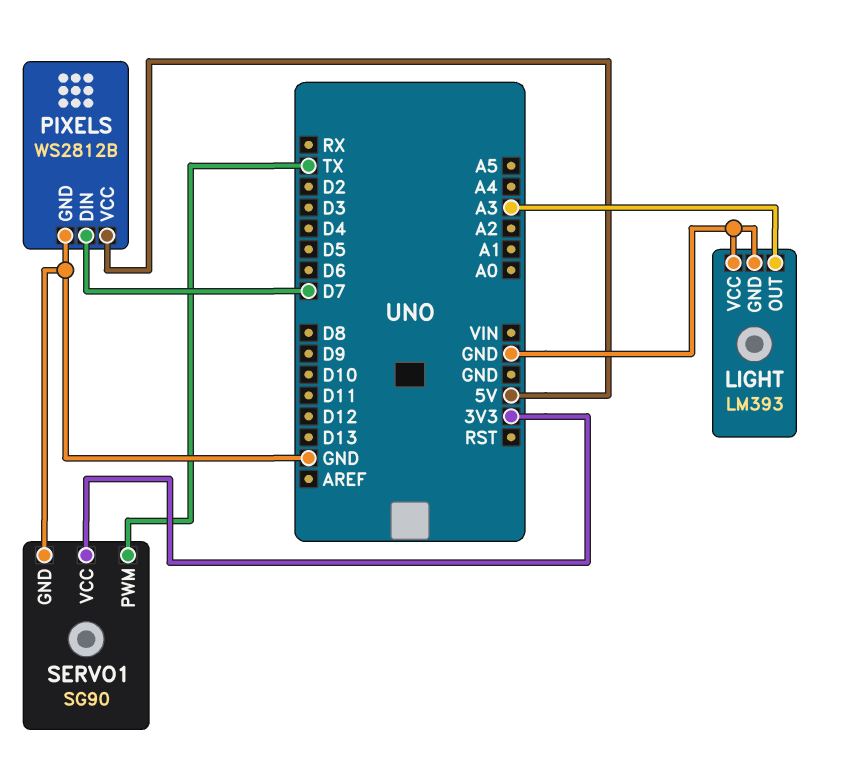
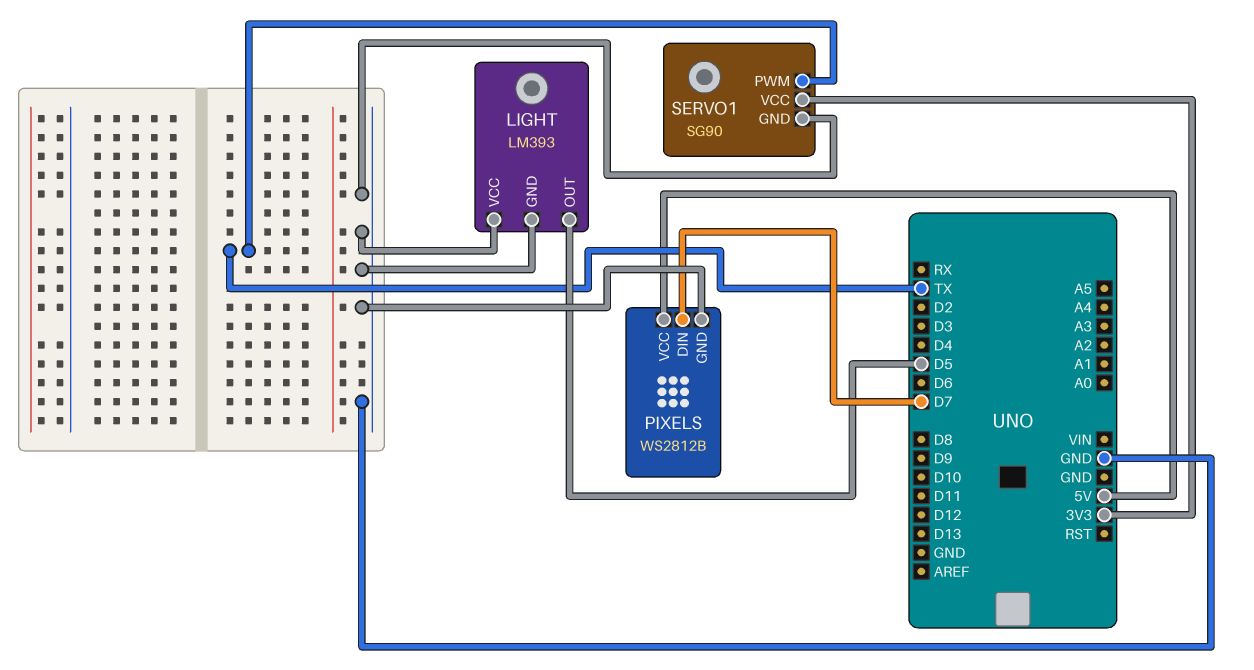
LIGHT pin OUT: A3 -> D5

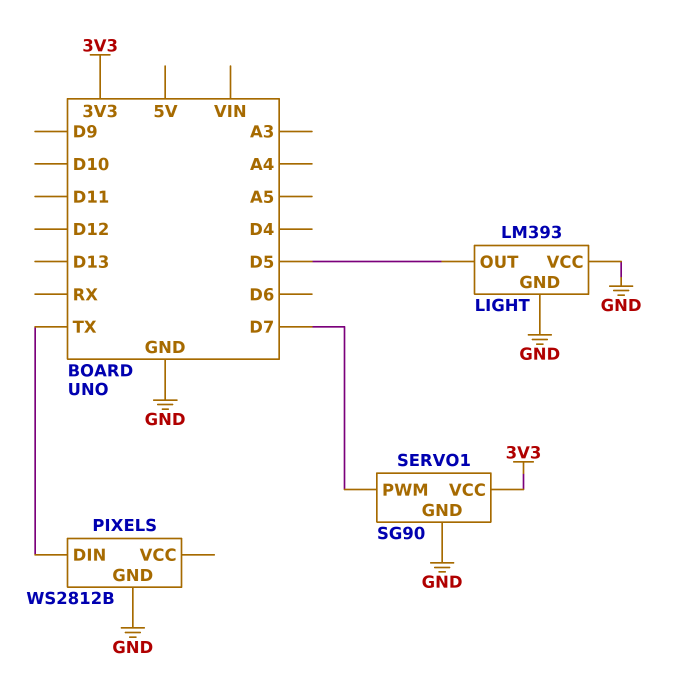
PIXELS pin DIN: D7 -> TX
PIXELS pin VCC: 5V -> none
SERVO1 pin PWM: TX -> D7

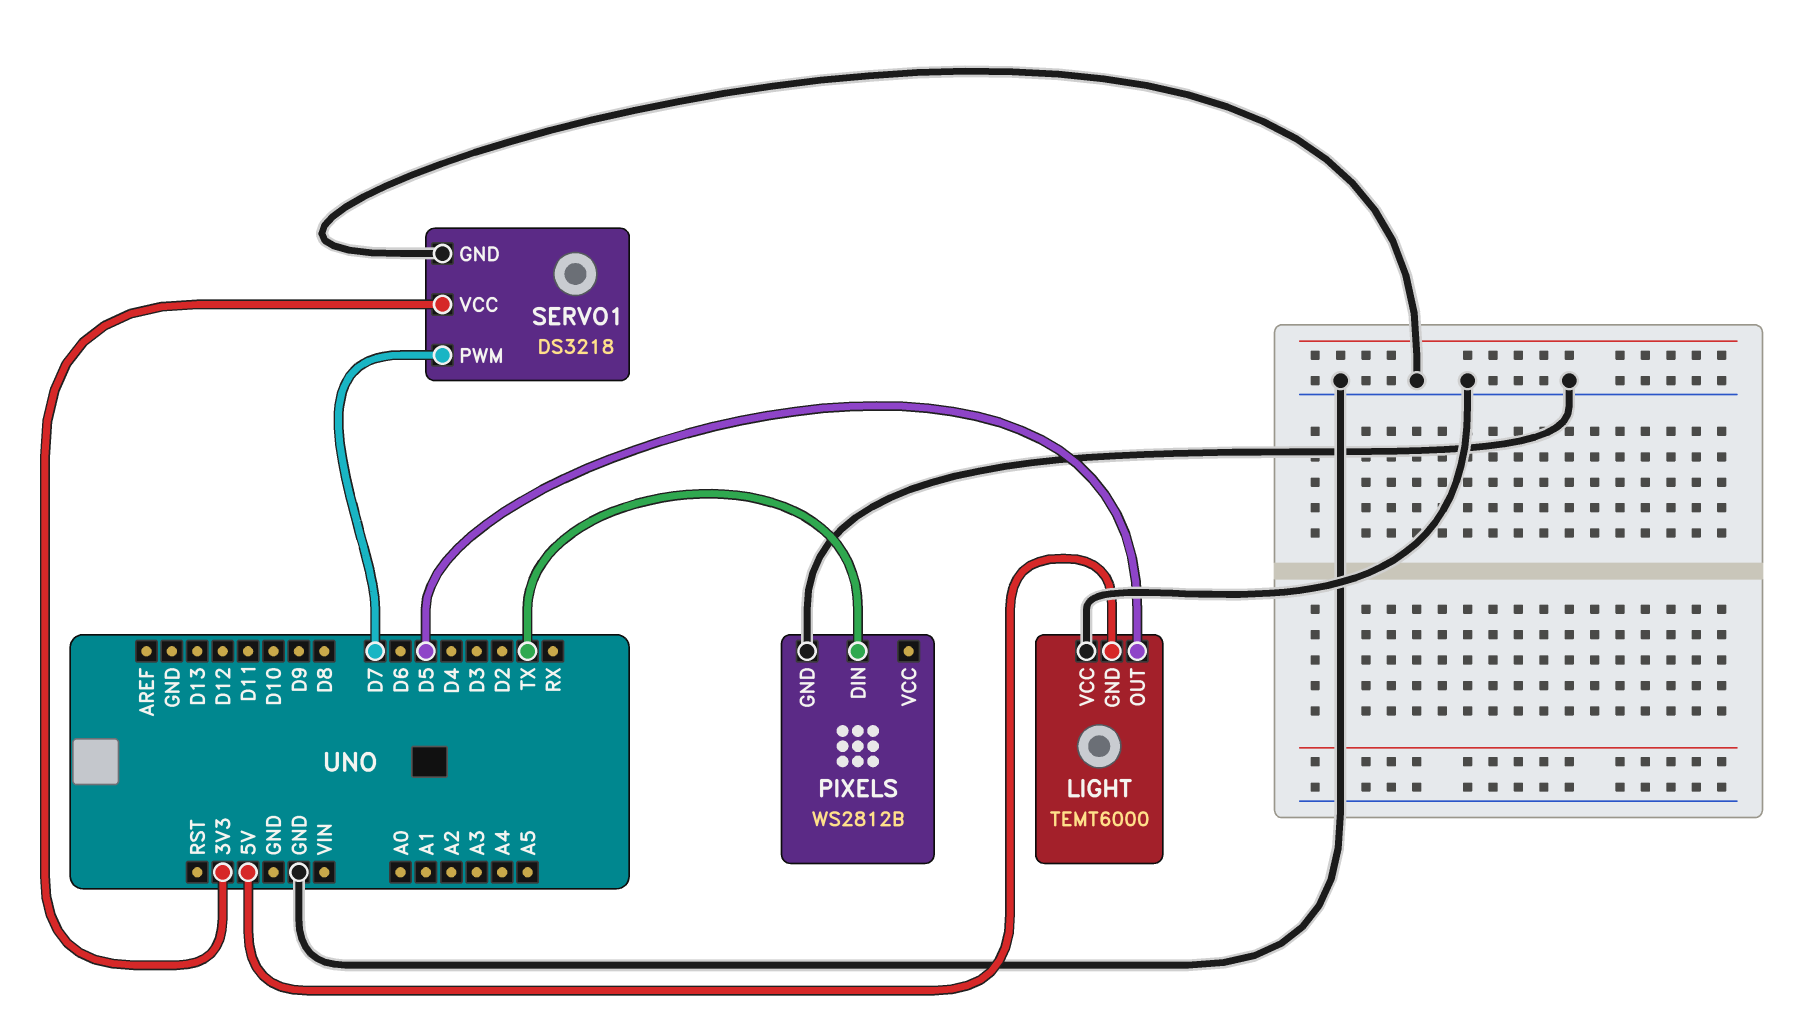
LIGHT: LM393 -> TEMT6000
LIGHT pin GND: GND -> 5V
SERVO1: SG90 -> DS3218

